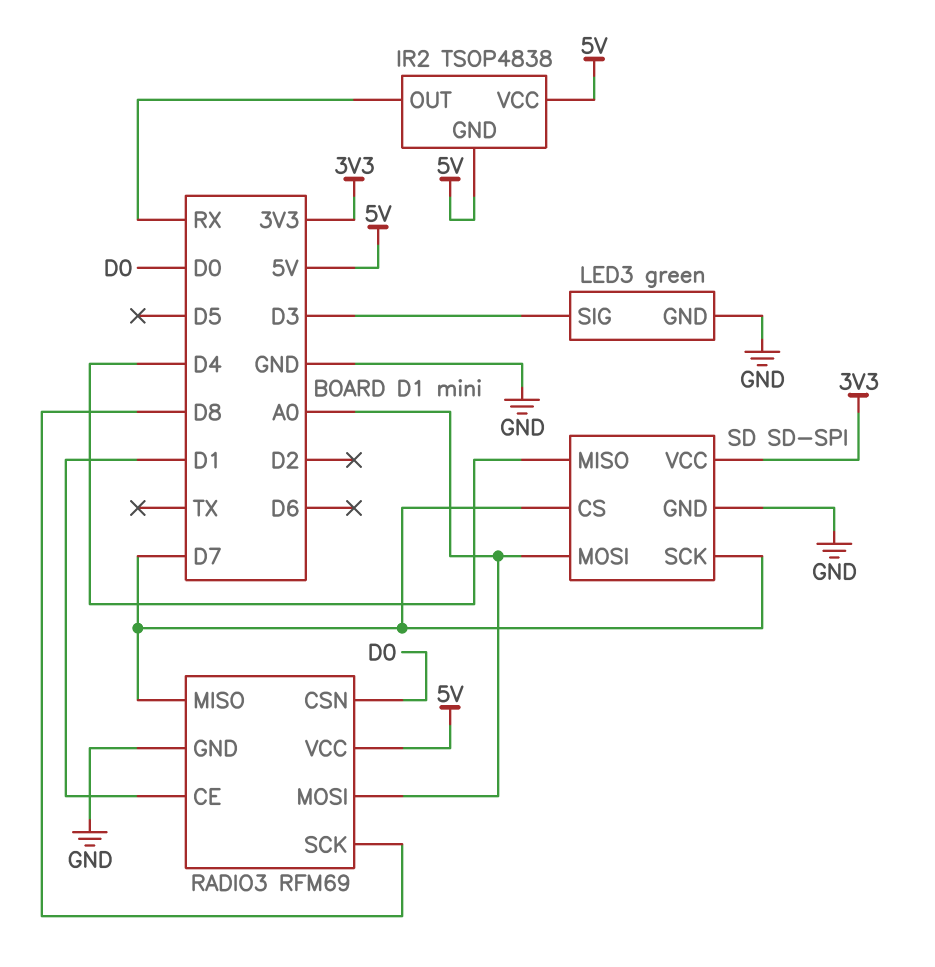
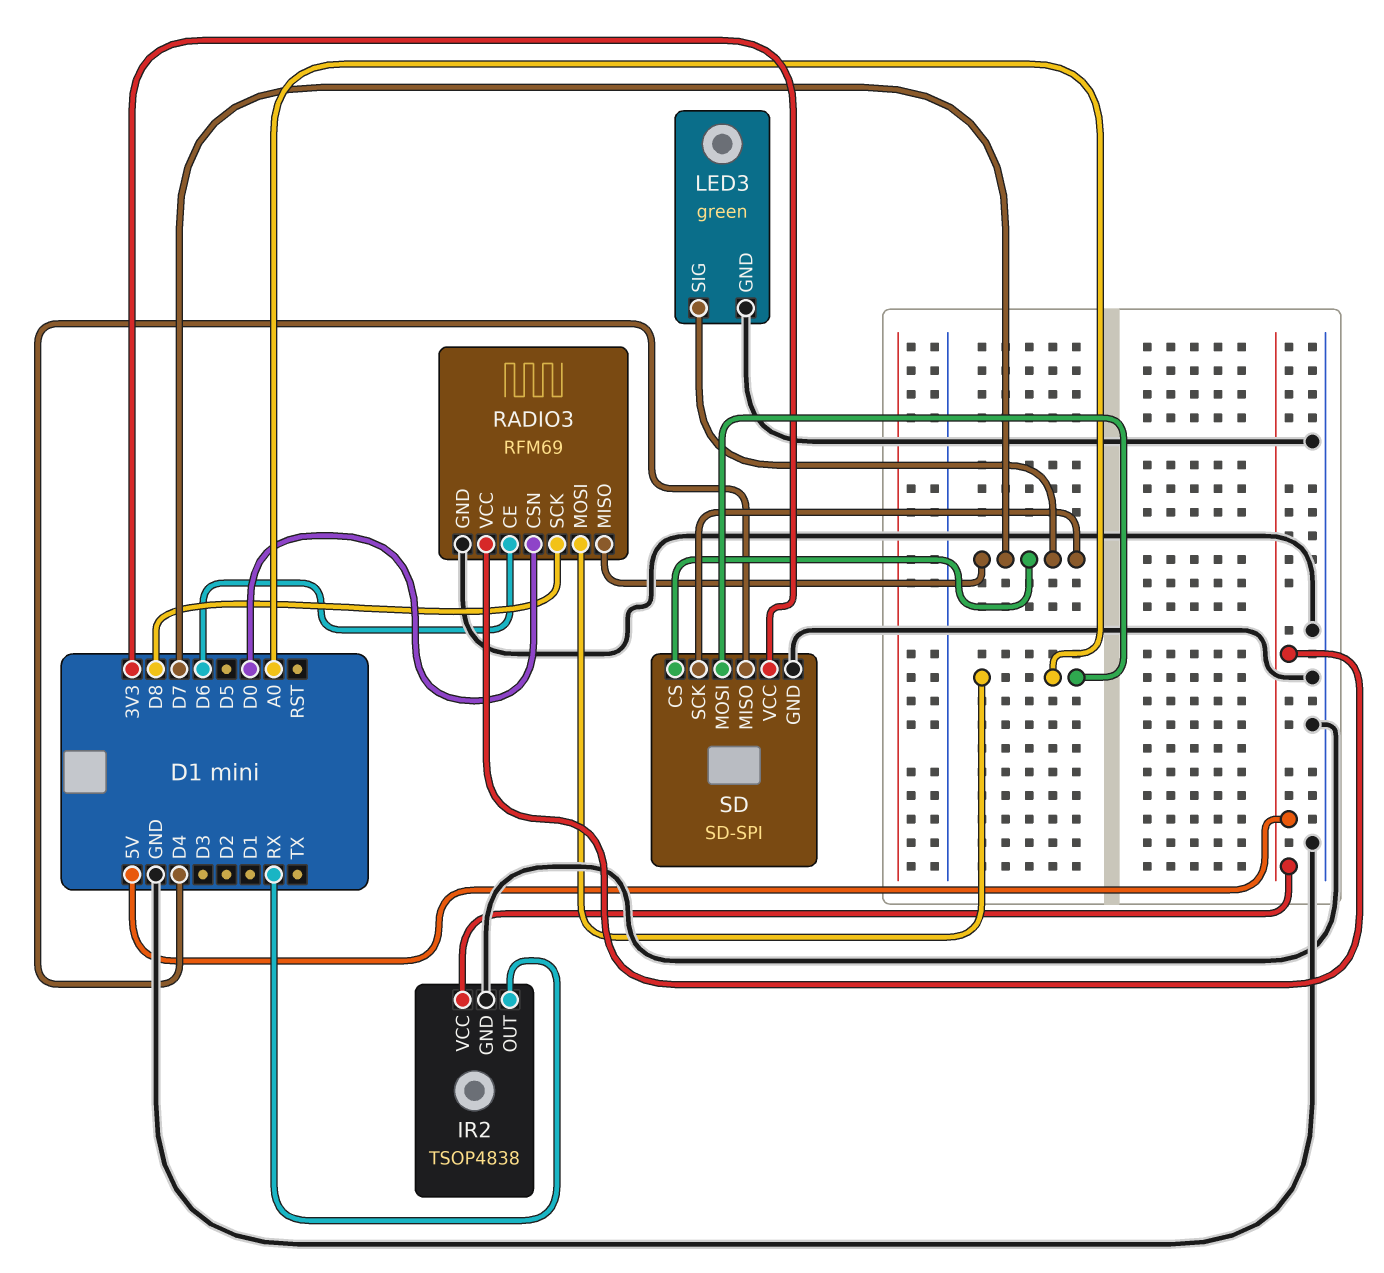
IR2 pin GND: 5V -> GND
LED3 pin SIG: D3 -> D7
RADIO3 pin CE: D1 -> D6

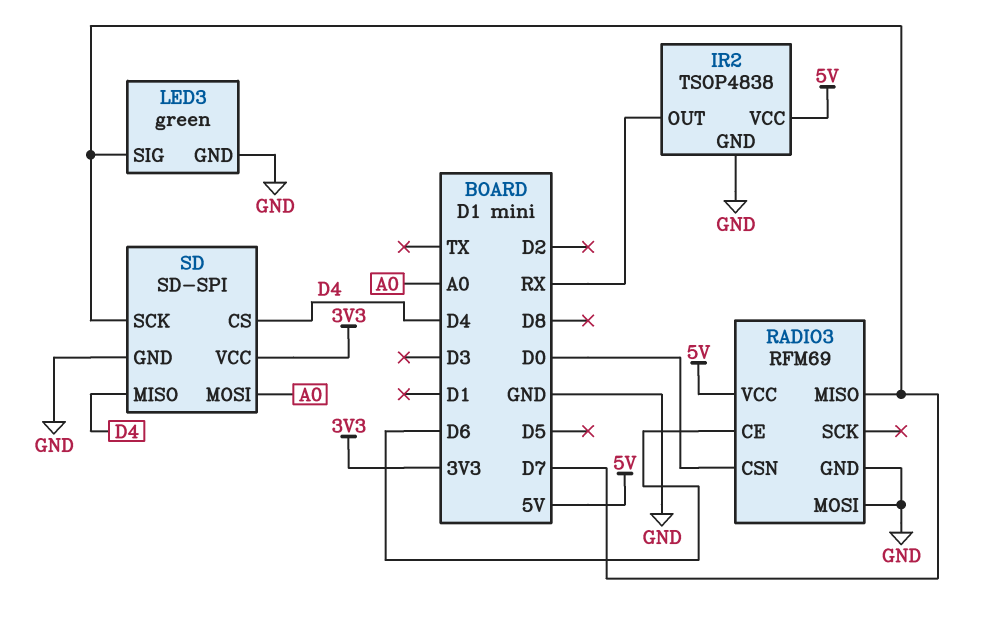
RADIO3 pin MOSI: A0 -> GND
RADIO3 pin SCK: D8 -> none
SD pin CS: D7 -> D4

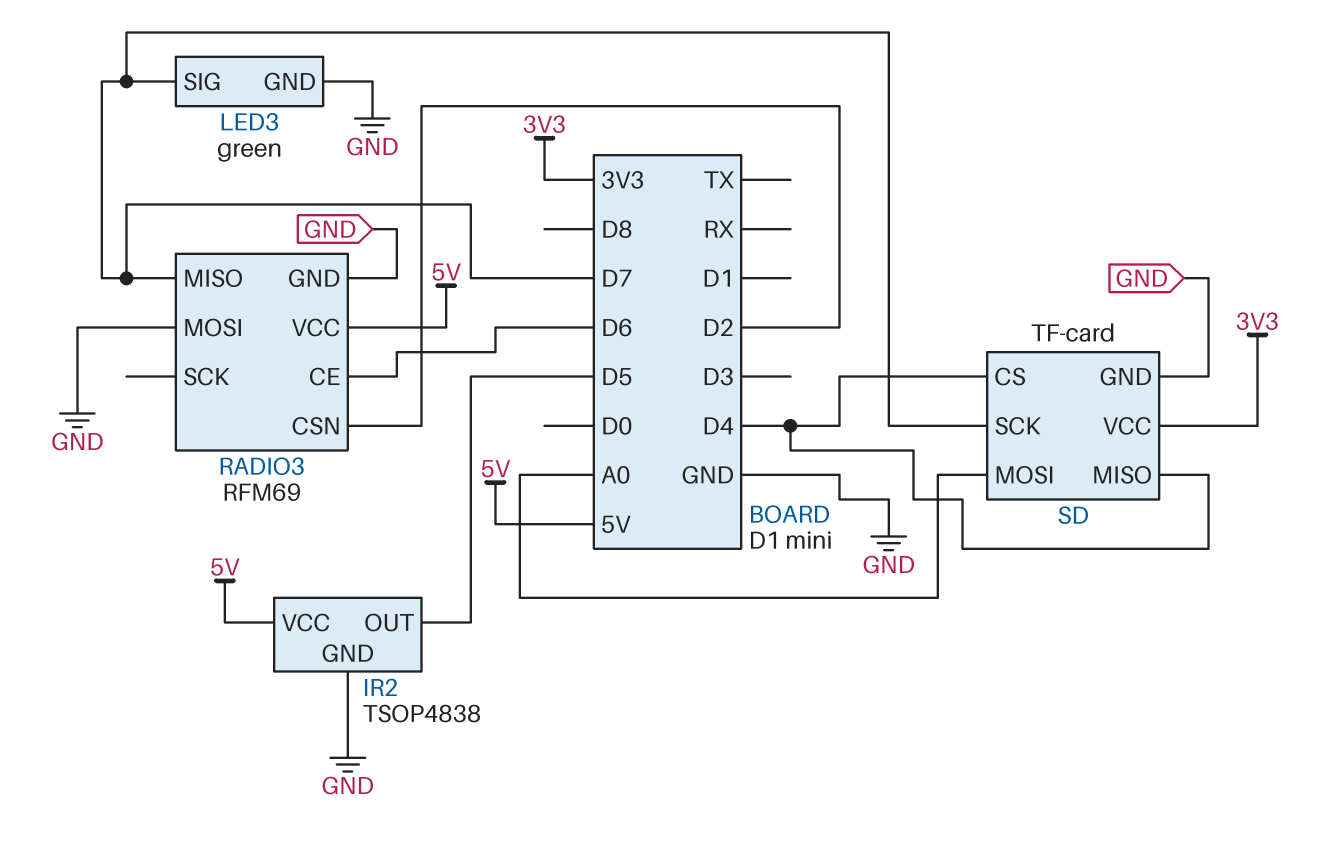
IR2 pin OUT: RX -> D5
RADIO3 pin CSN: D0 -> D2
SD: SD-SPI -> TF-card

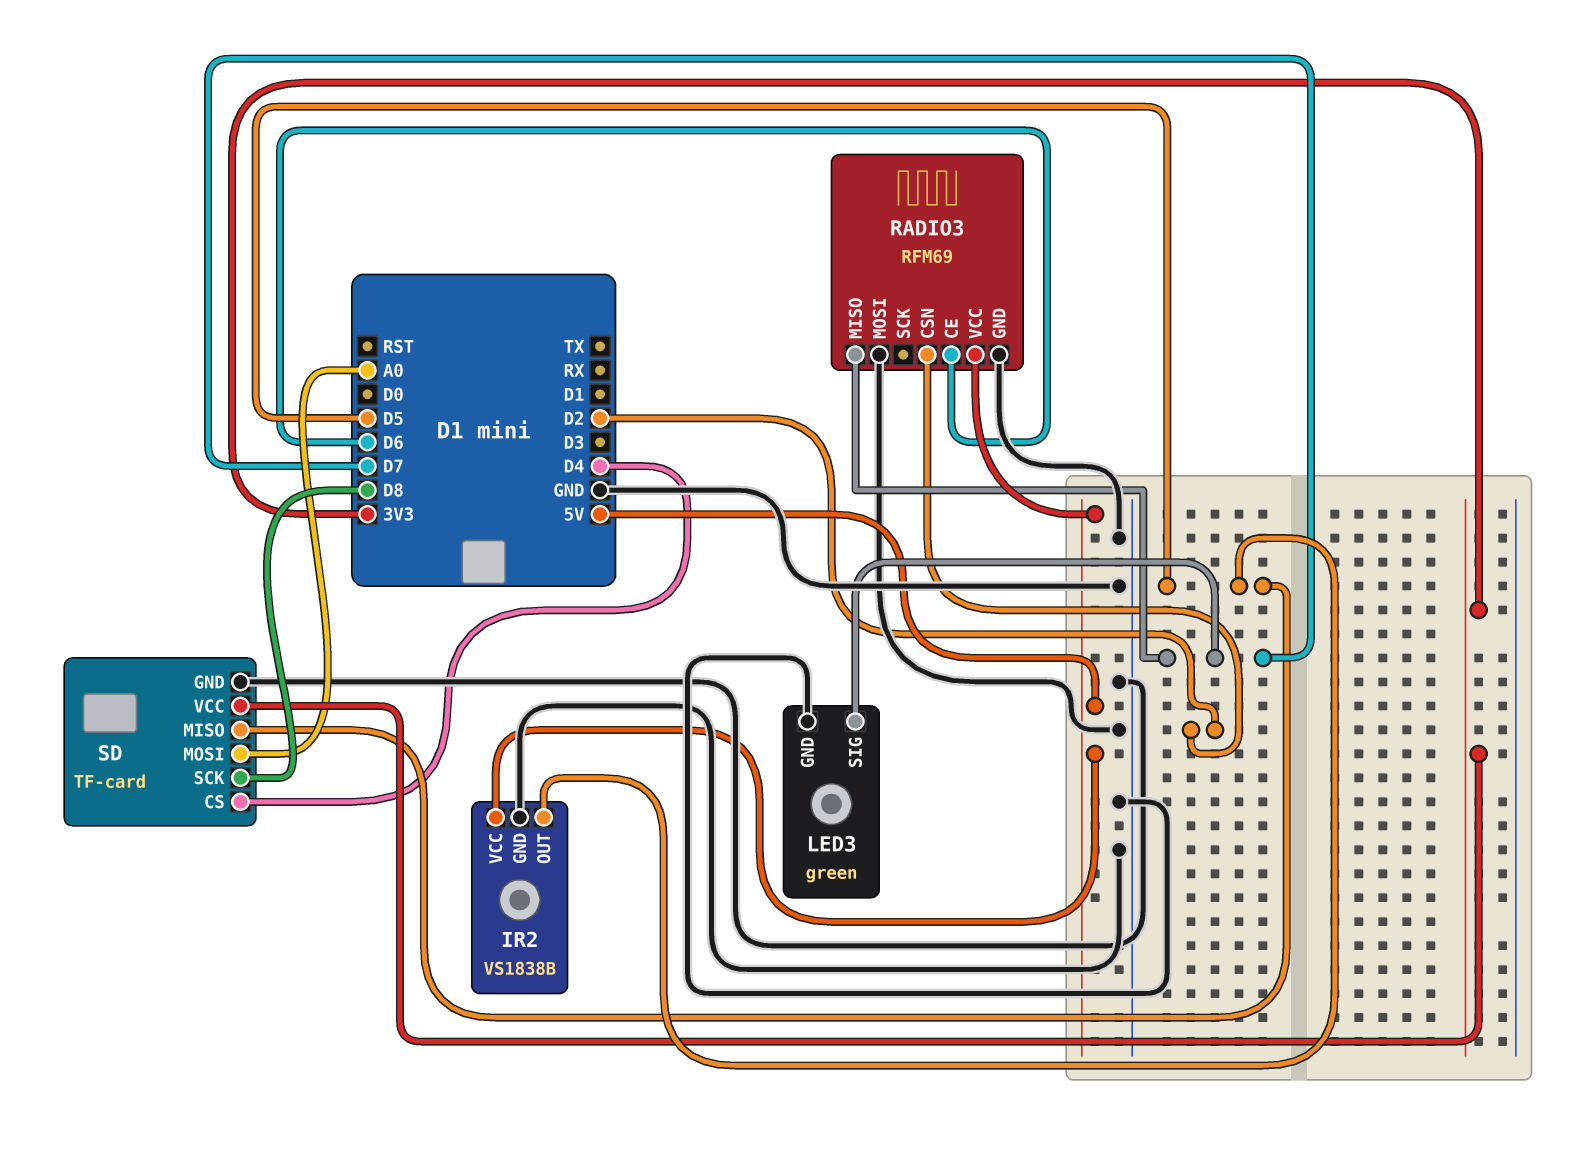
IR2: TSOP4838 -> VS1838B
SD pin MISO: D4 -> D5
SD pin SCK: D7 -> D8

